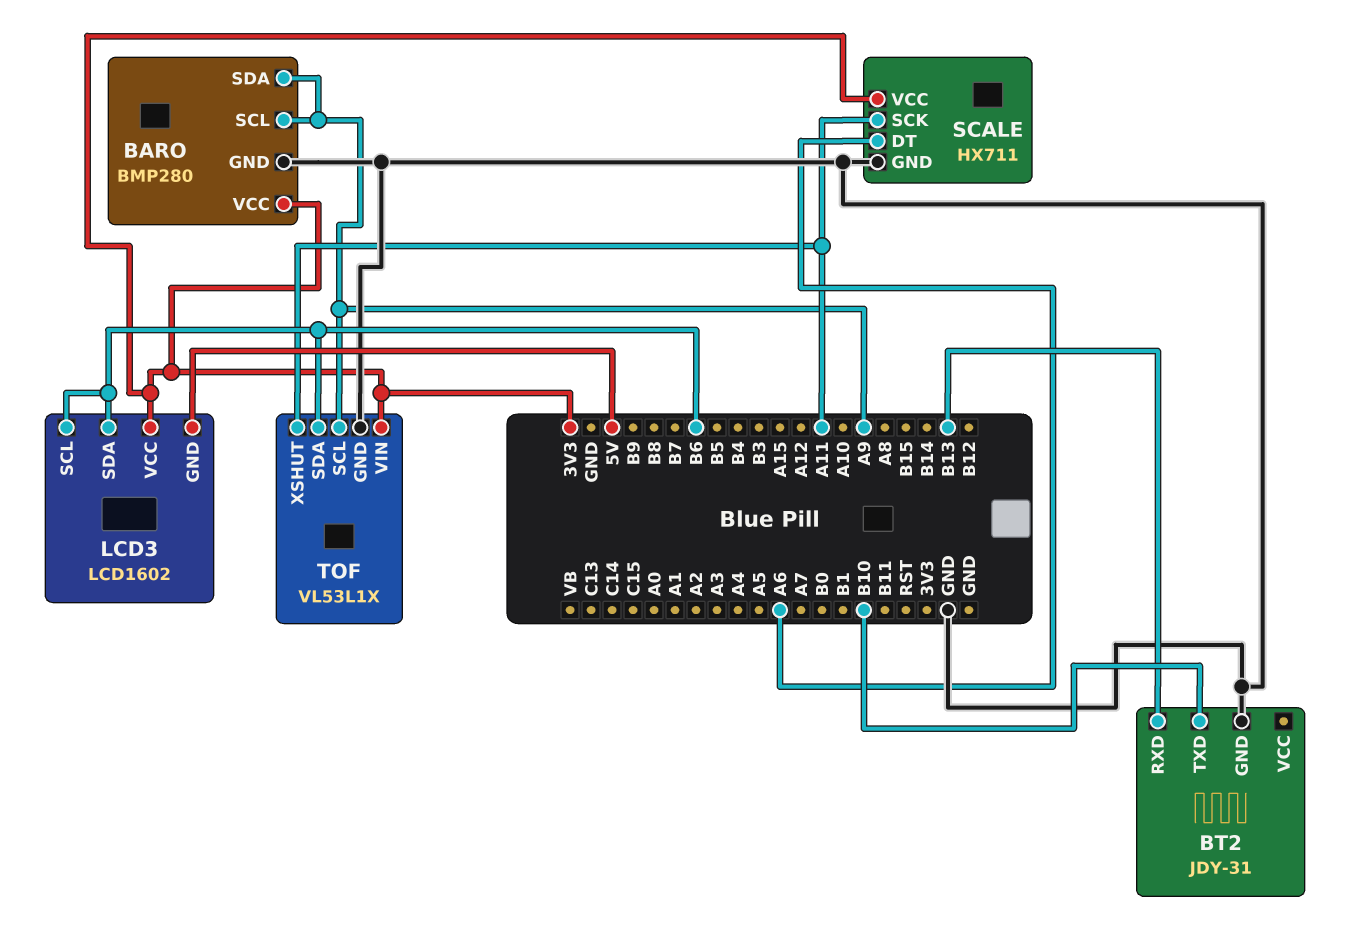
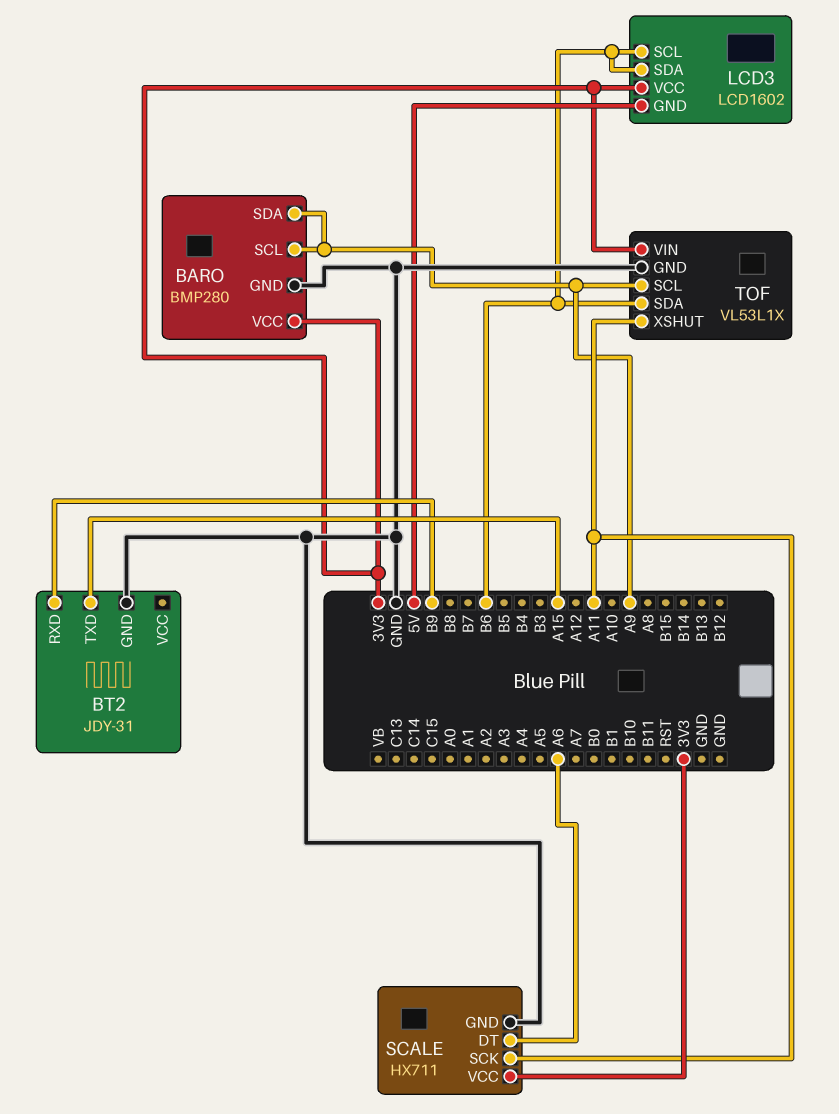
BT2 pin RXD: B13 -> B9
BT2 pin TXD: B10 -> A15

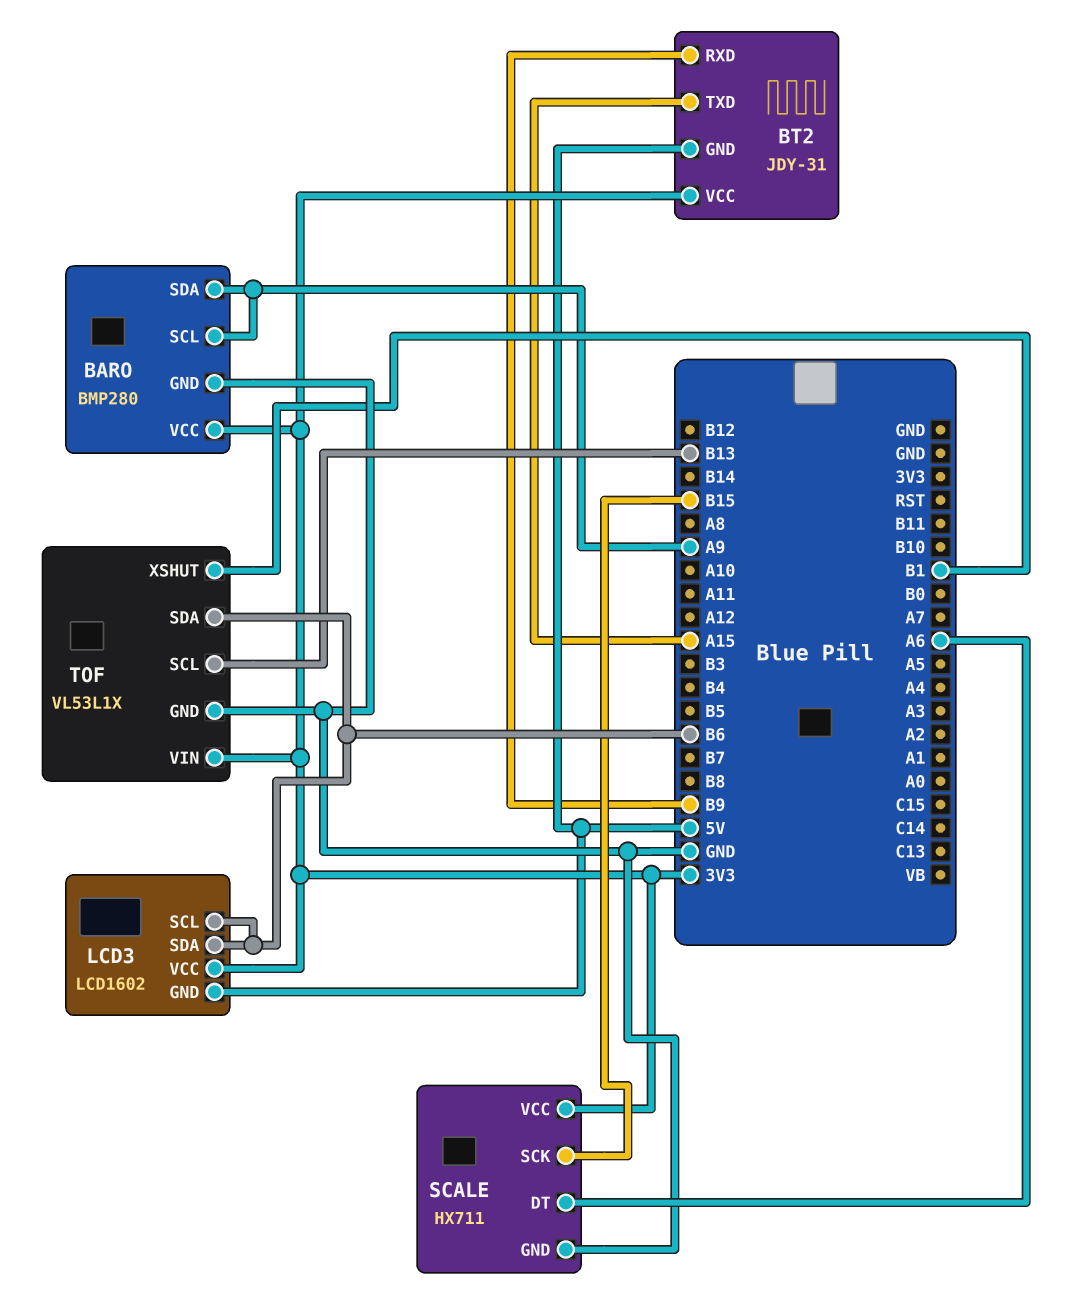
BT2 pin GND: GND -> 5V
BT2 pin VCC: none -> 3V3
SCALE pin SCK: A11 -> B15
TOF pin SCL: A9 -> B13
TOF pin XSHUT: A11 -> B1

